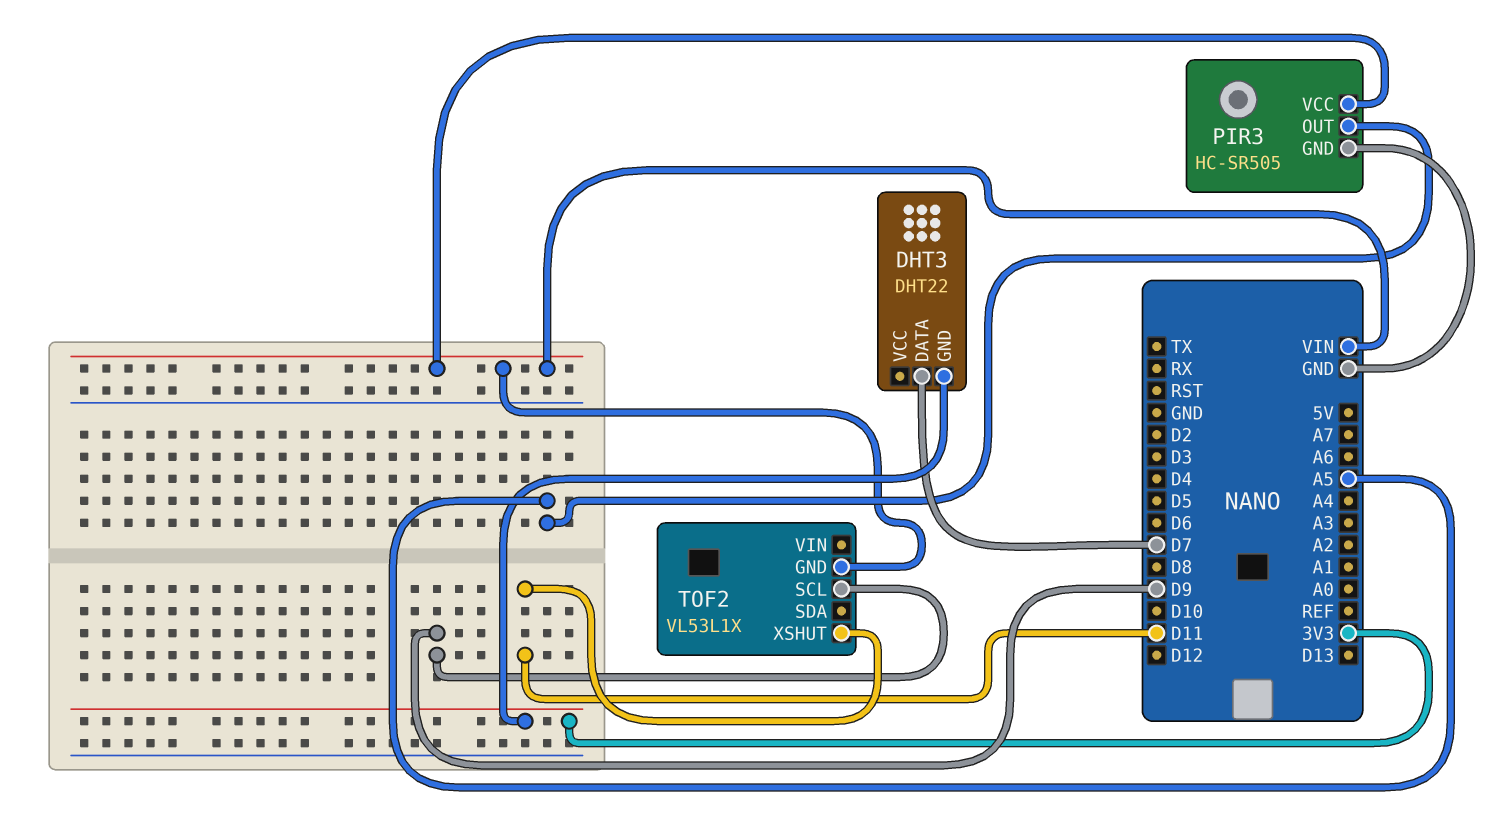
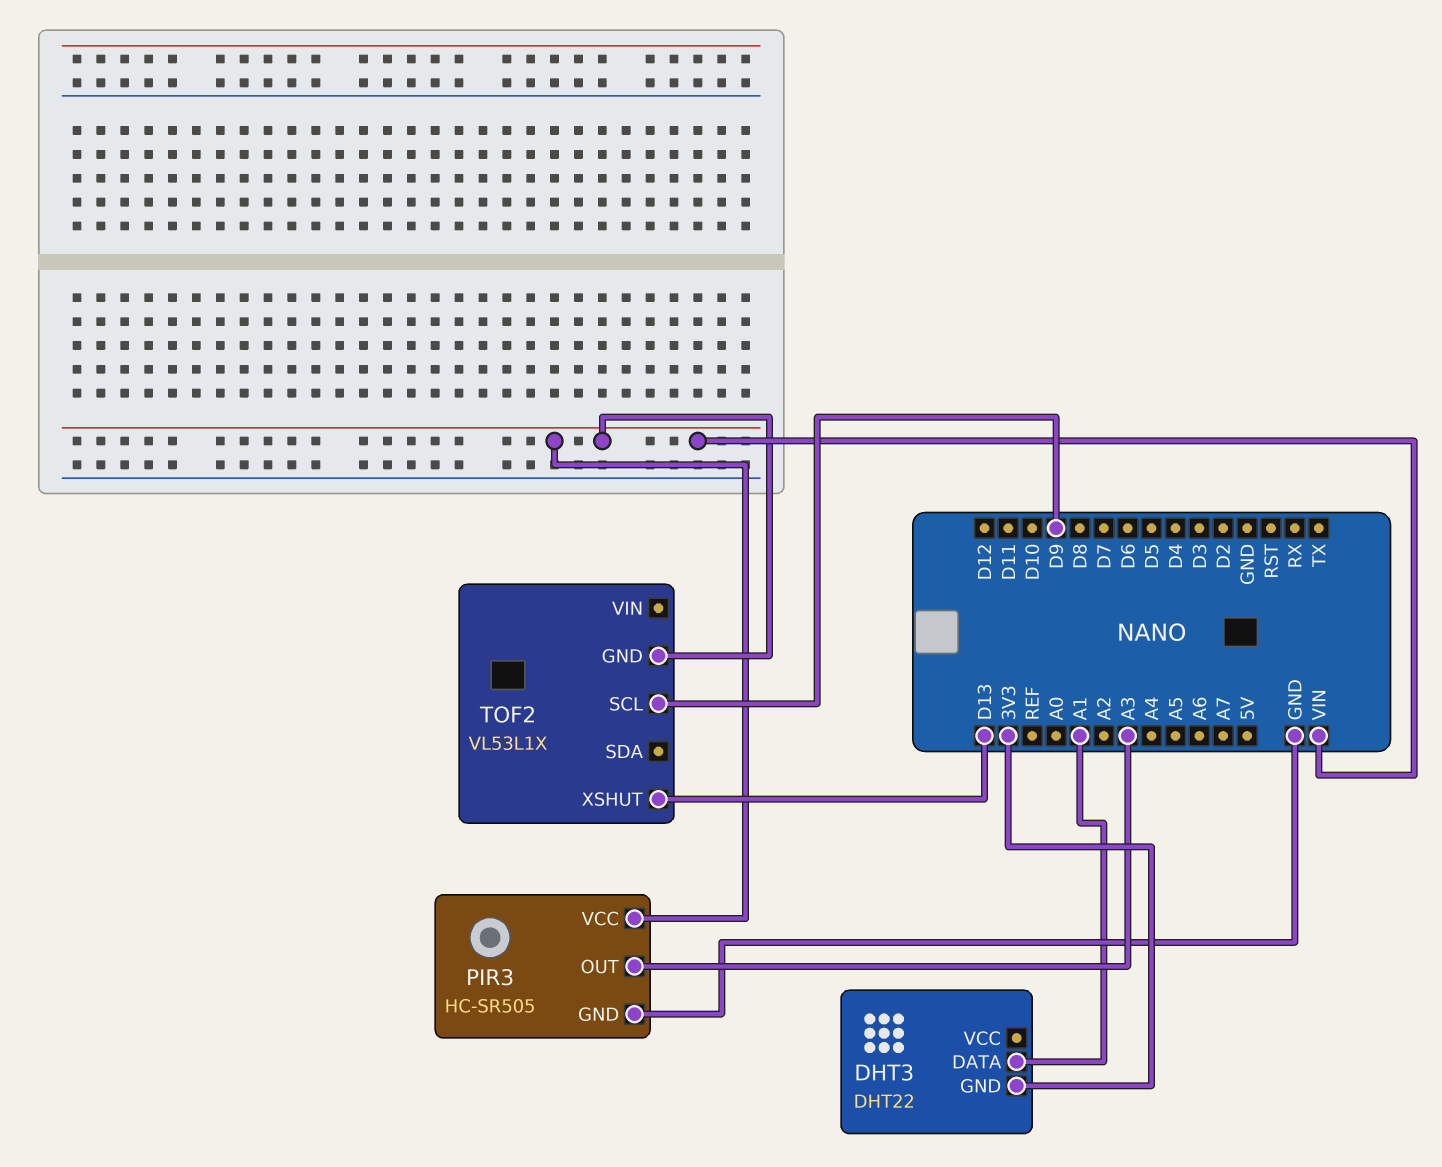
DHT3 pin DATA: D7 -> A1
PIR3 pin OUT: A5 -> A3
TOF2 pin XSHUT: D11 -> D13

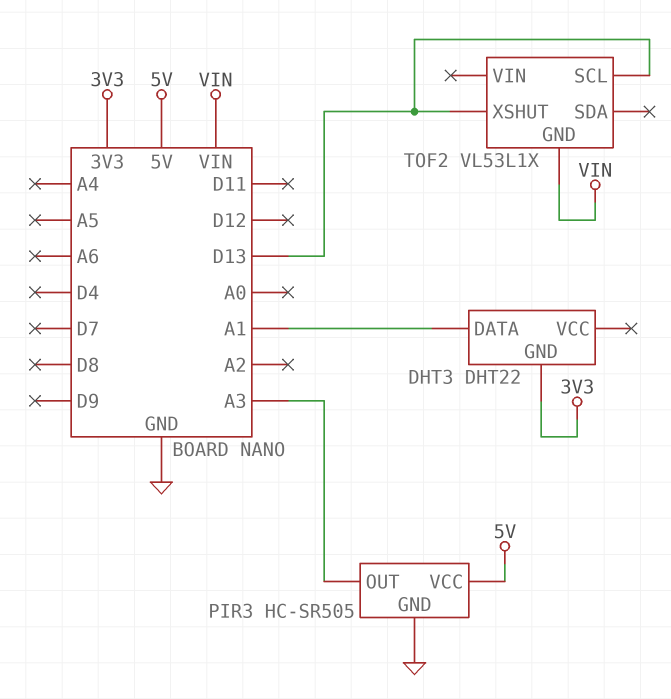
PIR3 pin VCC: VIN -> 5V
TOF2 pin SCL: D9 -> D13

